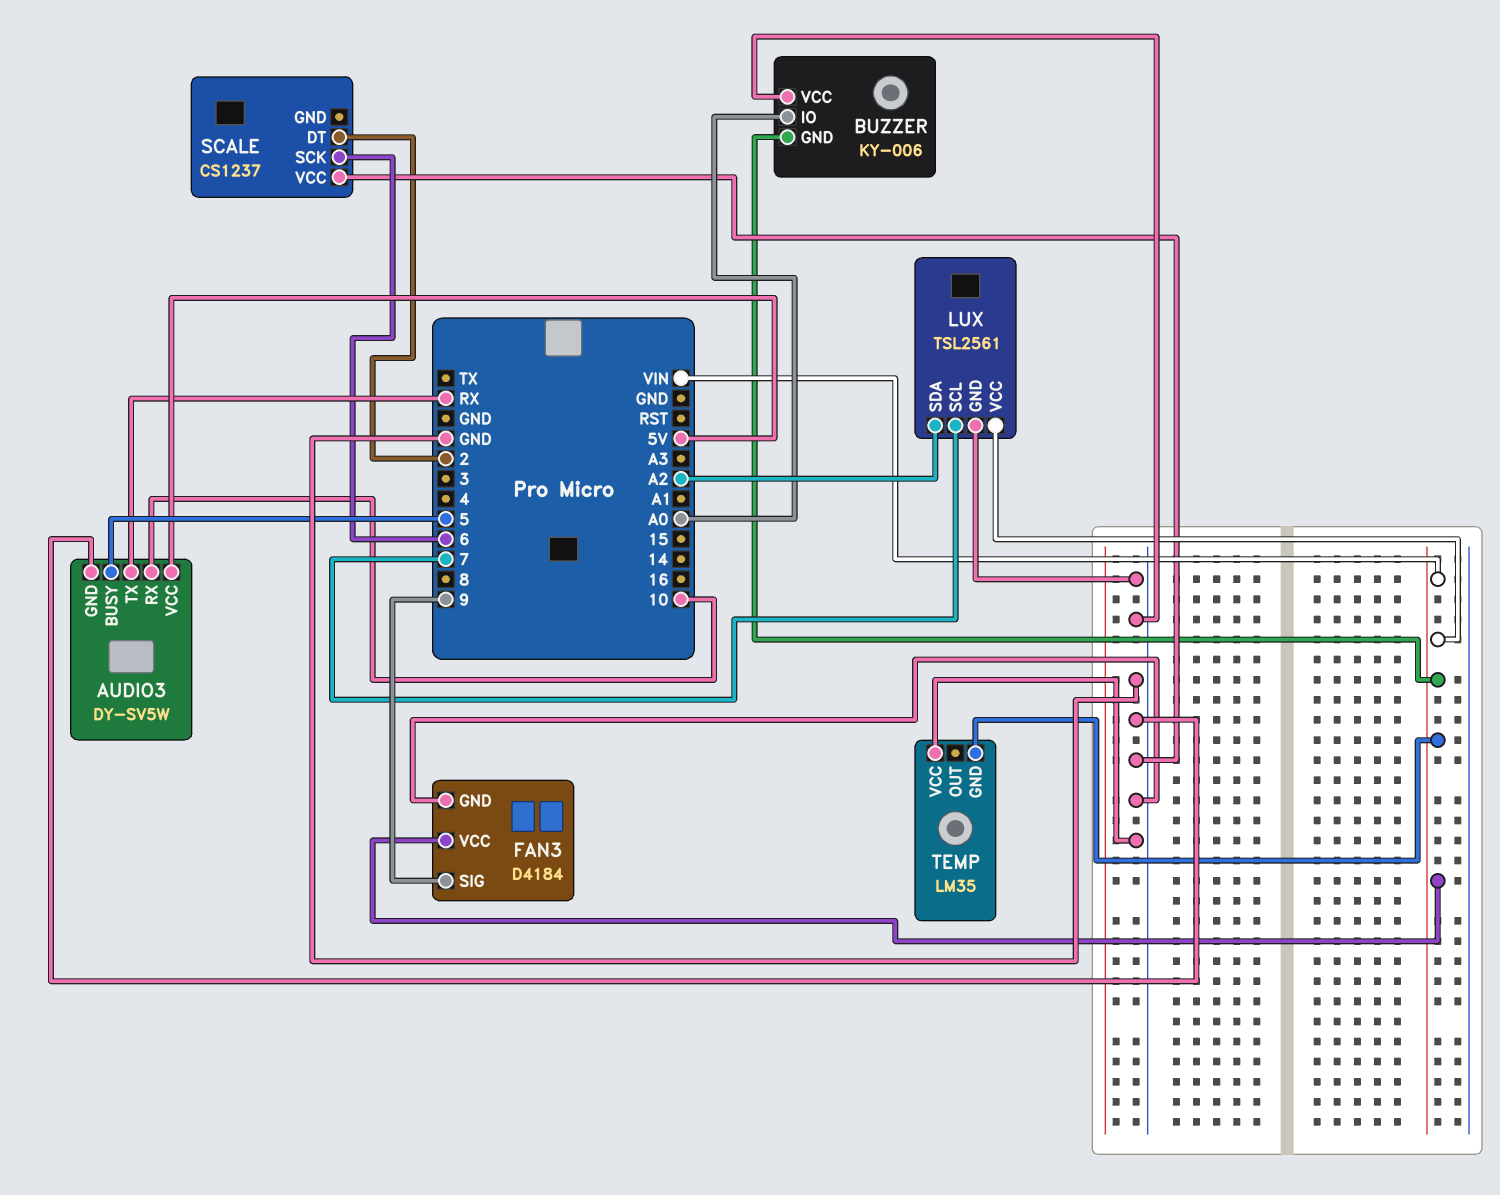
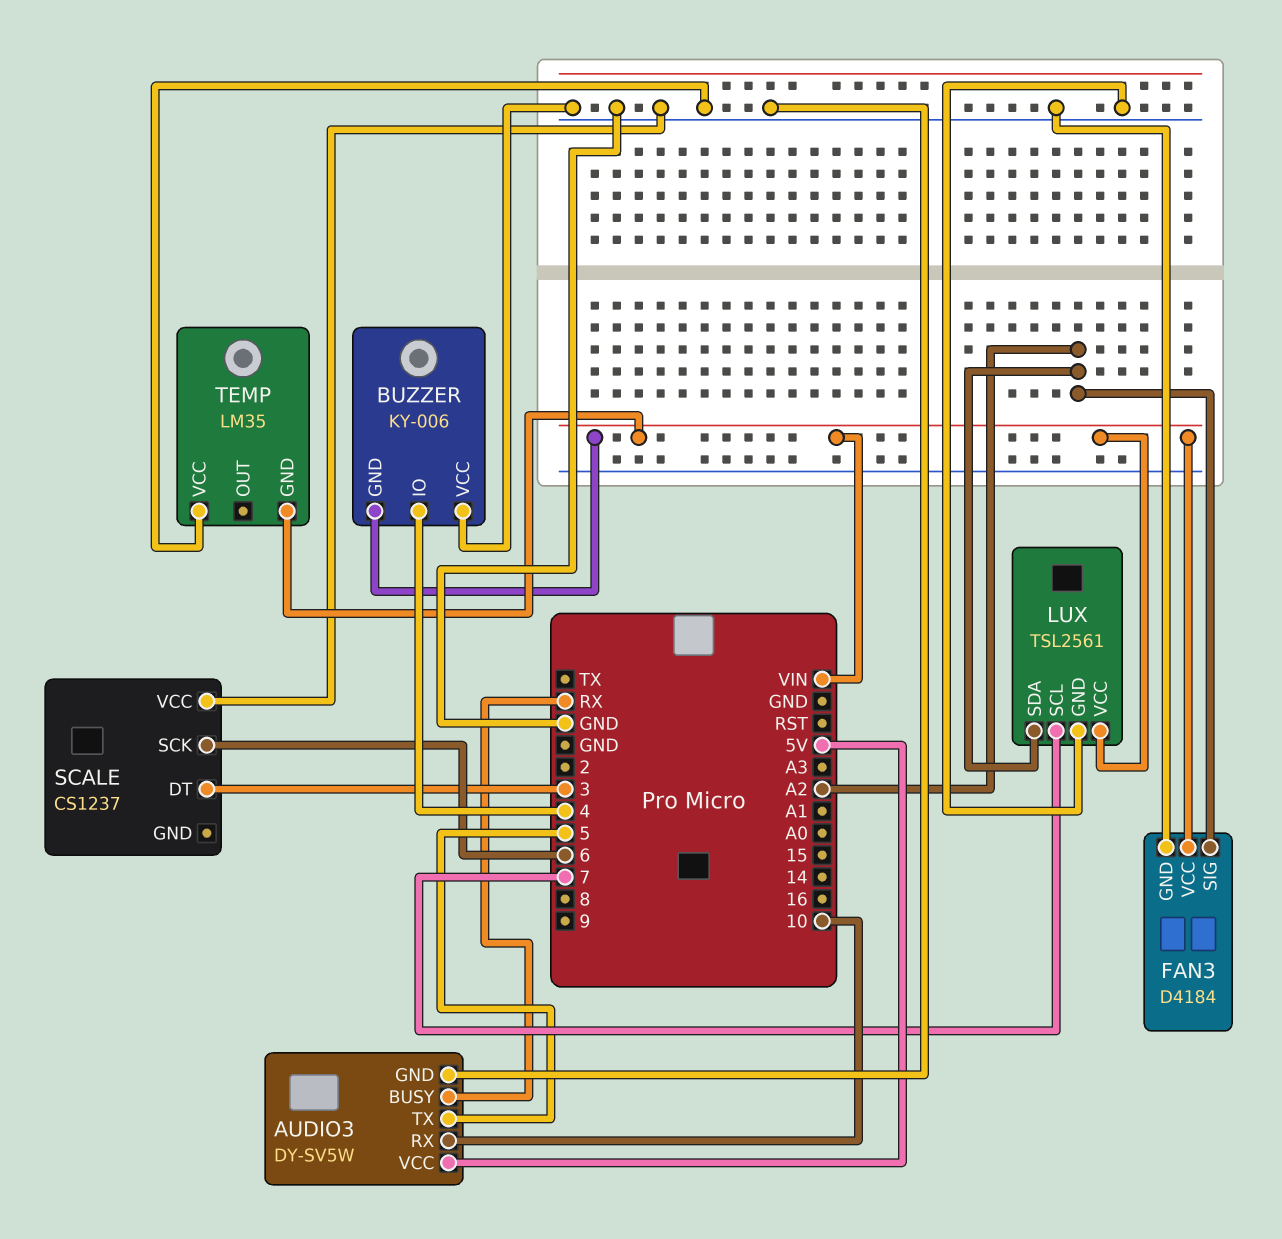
AUDIO3 pin BUSY: 5 -> RX
AUDIO3 pin TX: RX -> 5
BUZZER pin IO: A0 -> 4
FAN3 pin SIG: 9 -> A2
SCALE pin DT: 2 -> 3

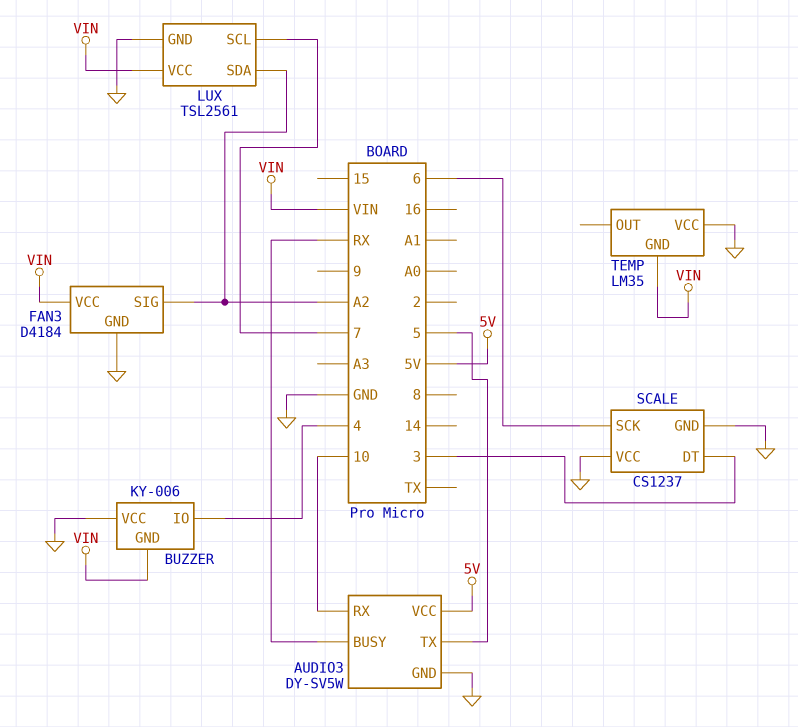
SCALE pin GND: none -> GND

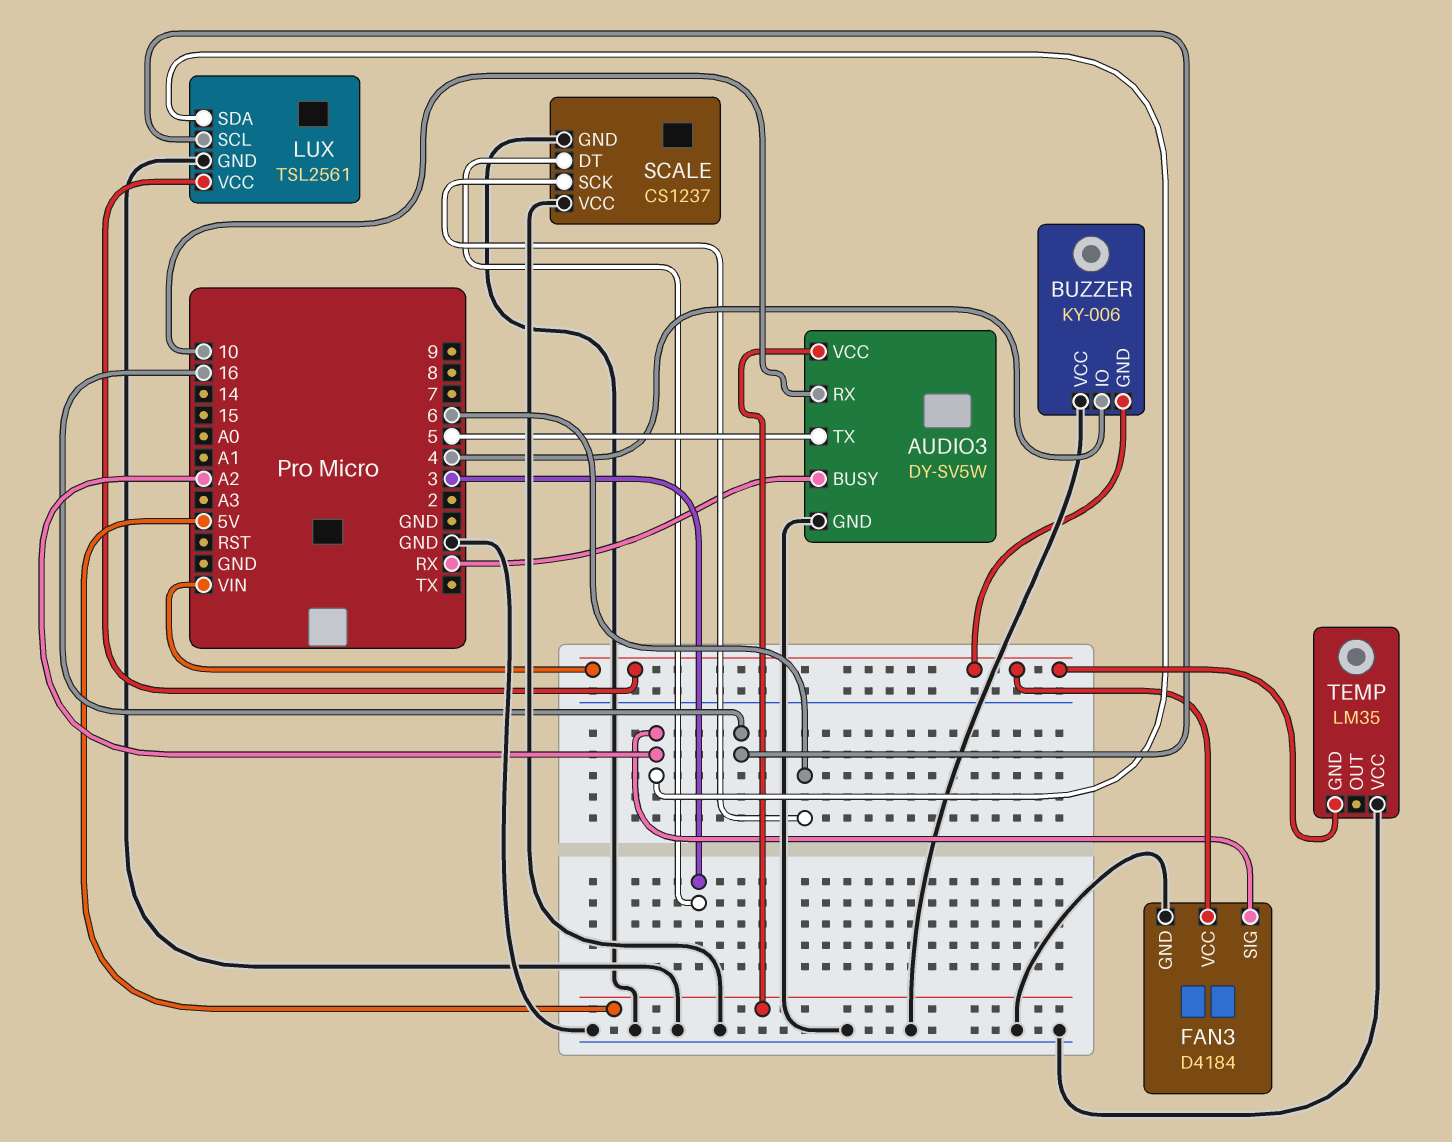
LUX pin SCL: 7 -> 16

